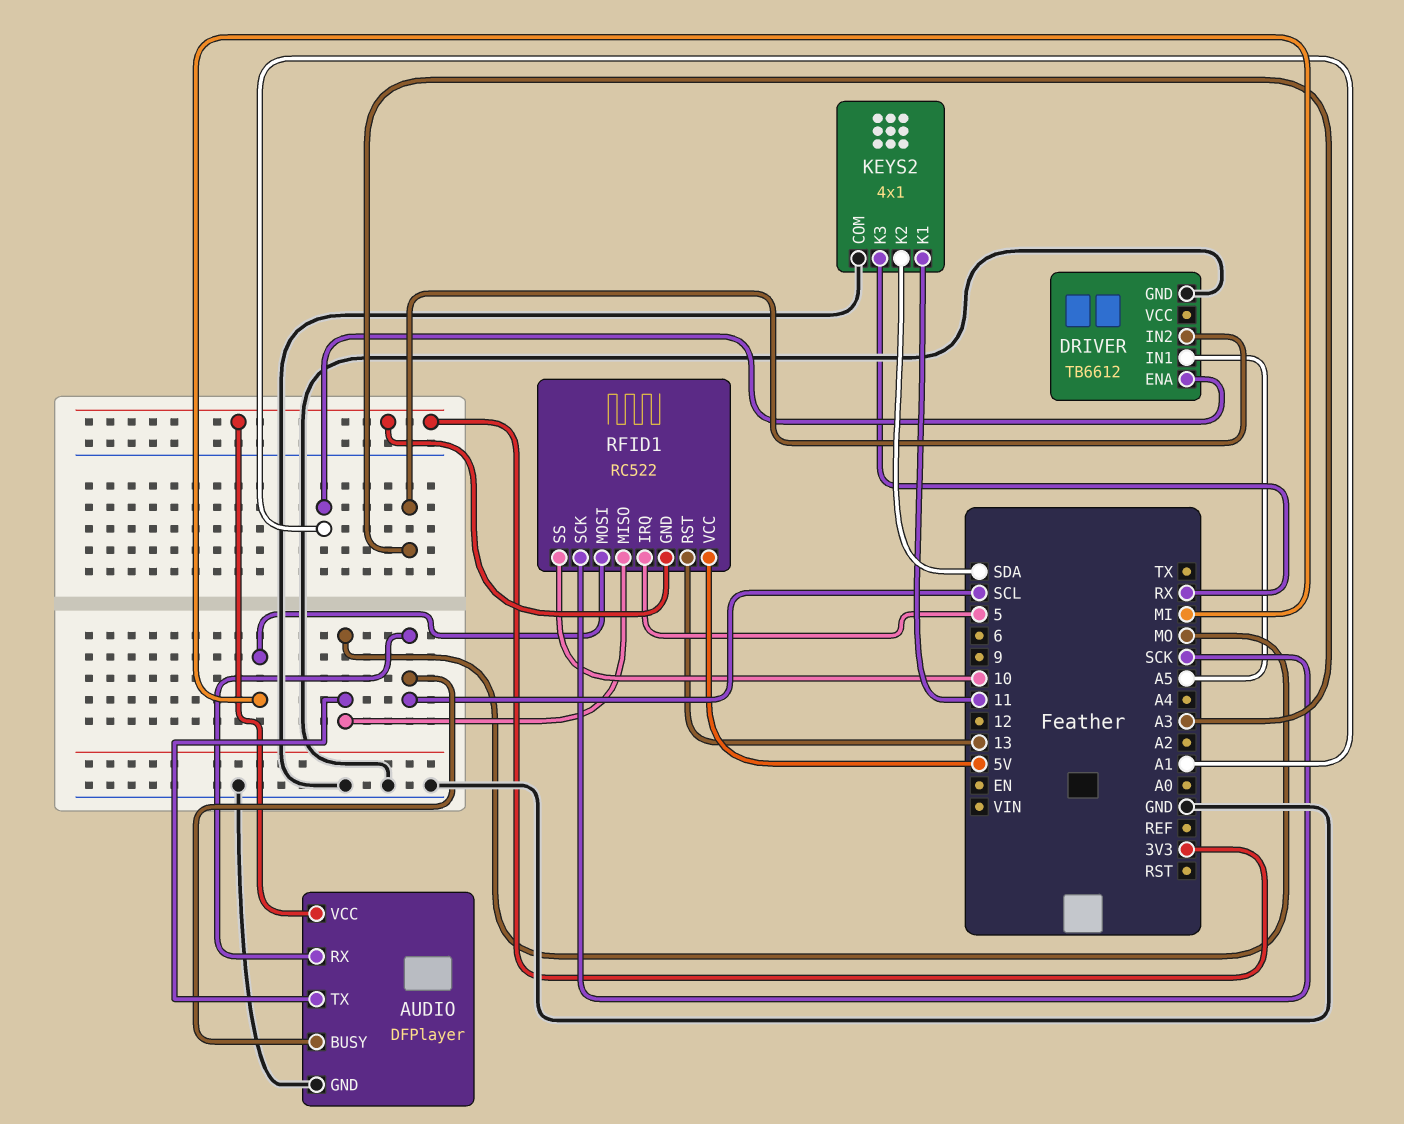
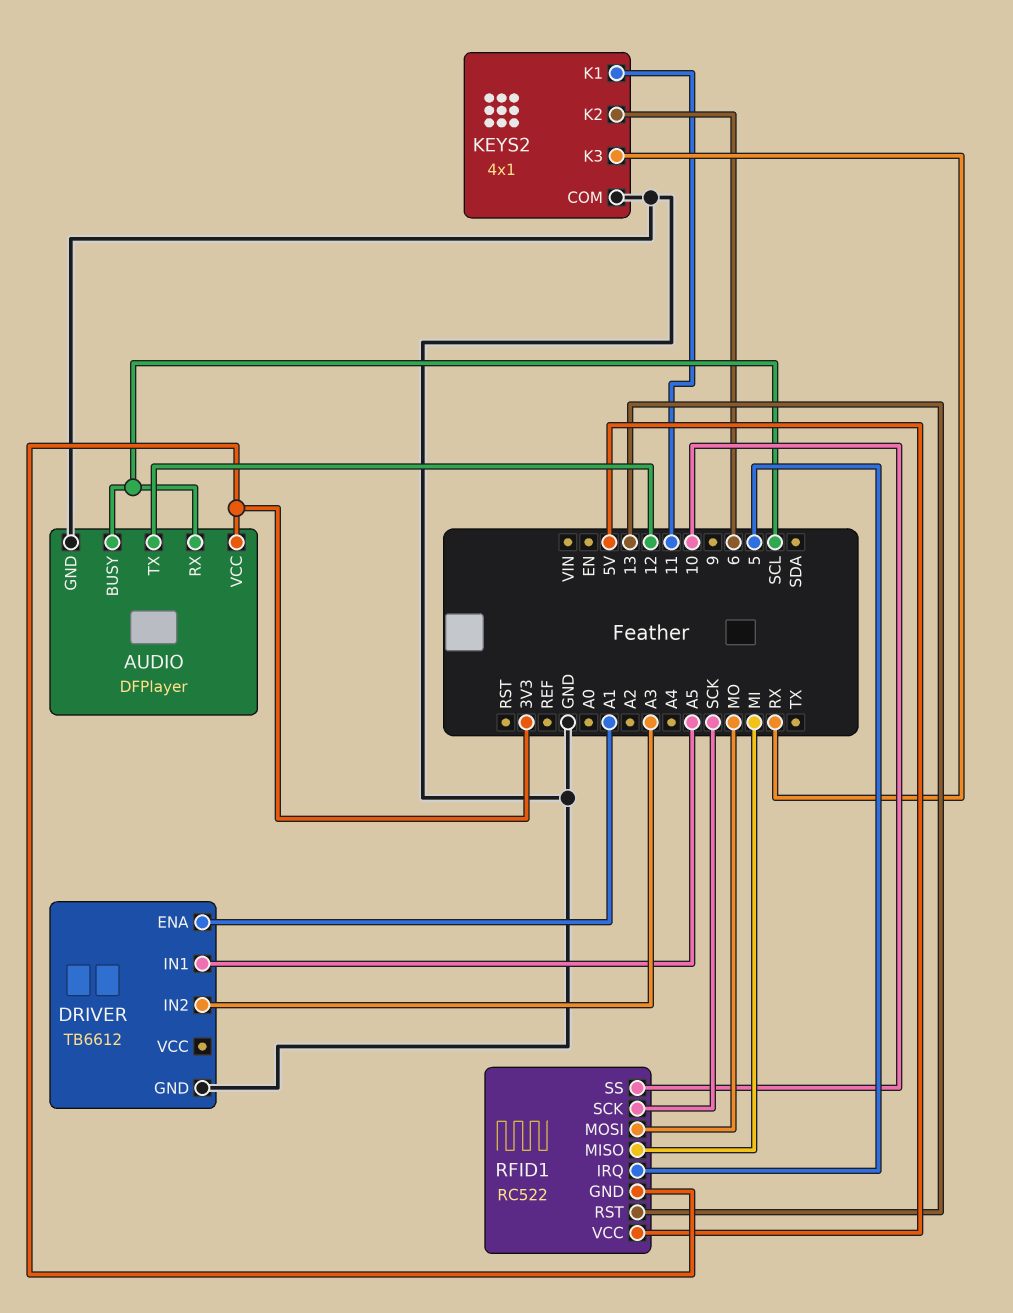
AUDIO pin TX: MO -> 12
KEYS2 pin K2: SDA -> 6
RFID1 pin MISO: MO -> MI
RFID1 pin MOSI: MI -> MO

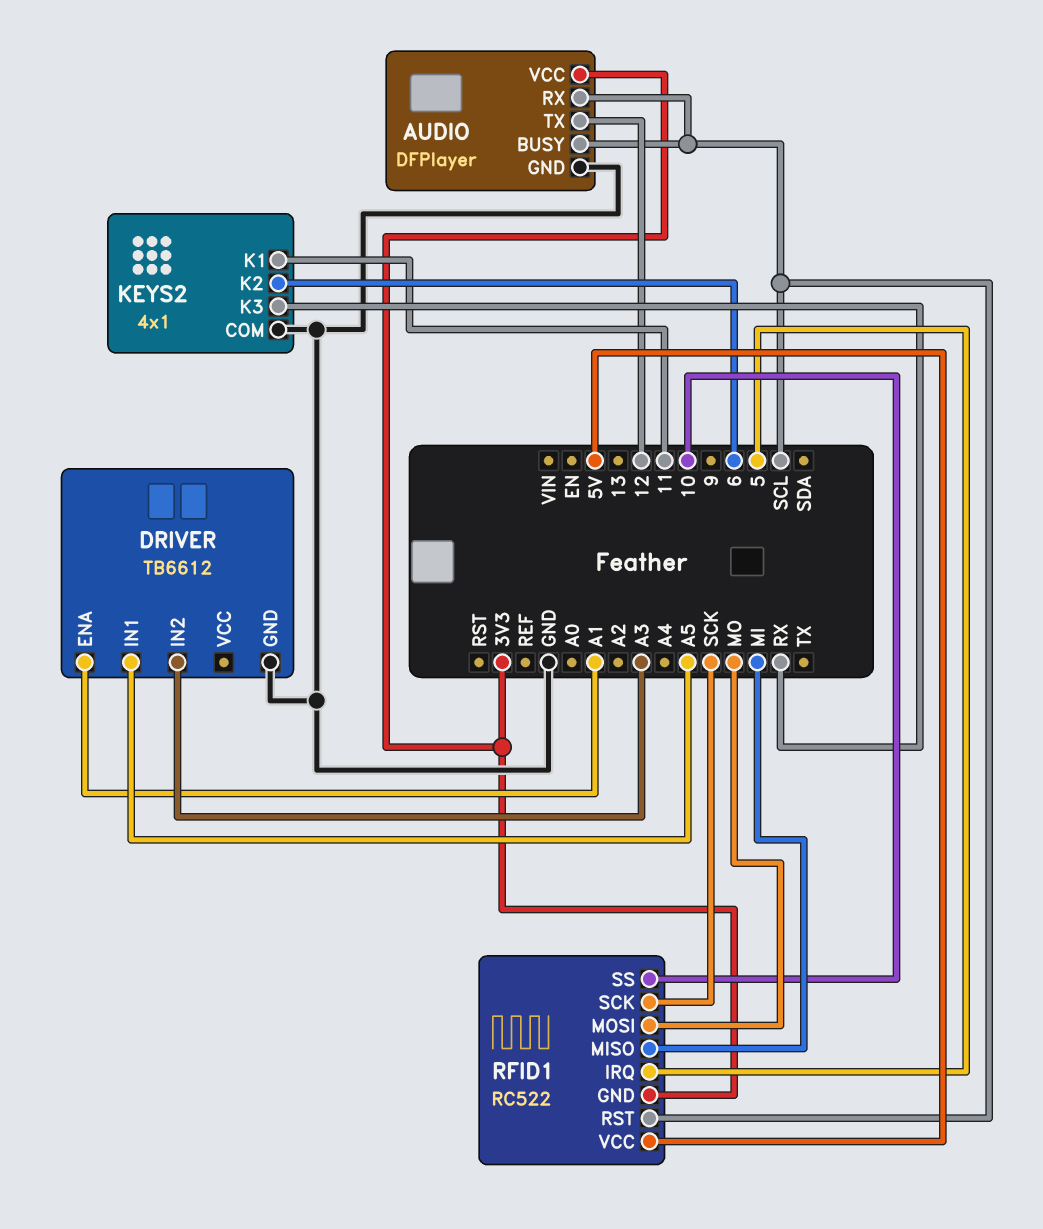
RFID1 pin RST: 13 -> SCL

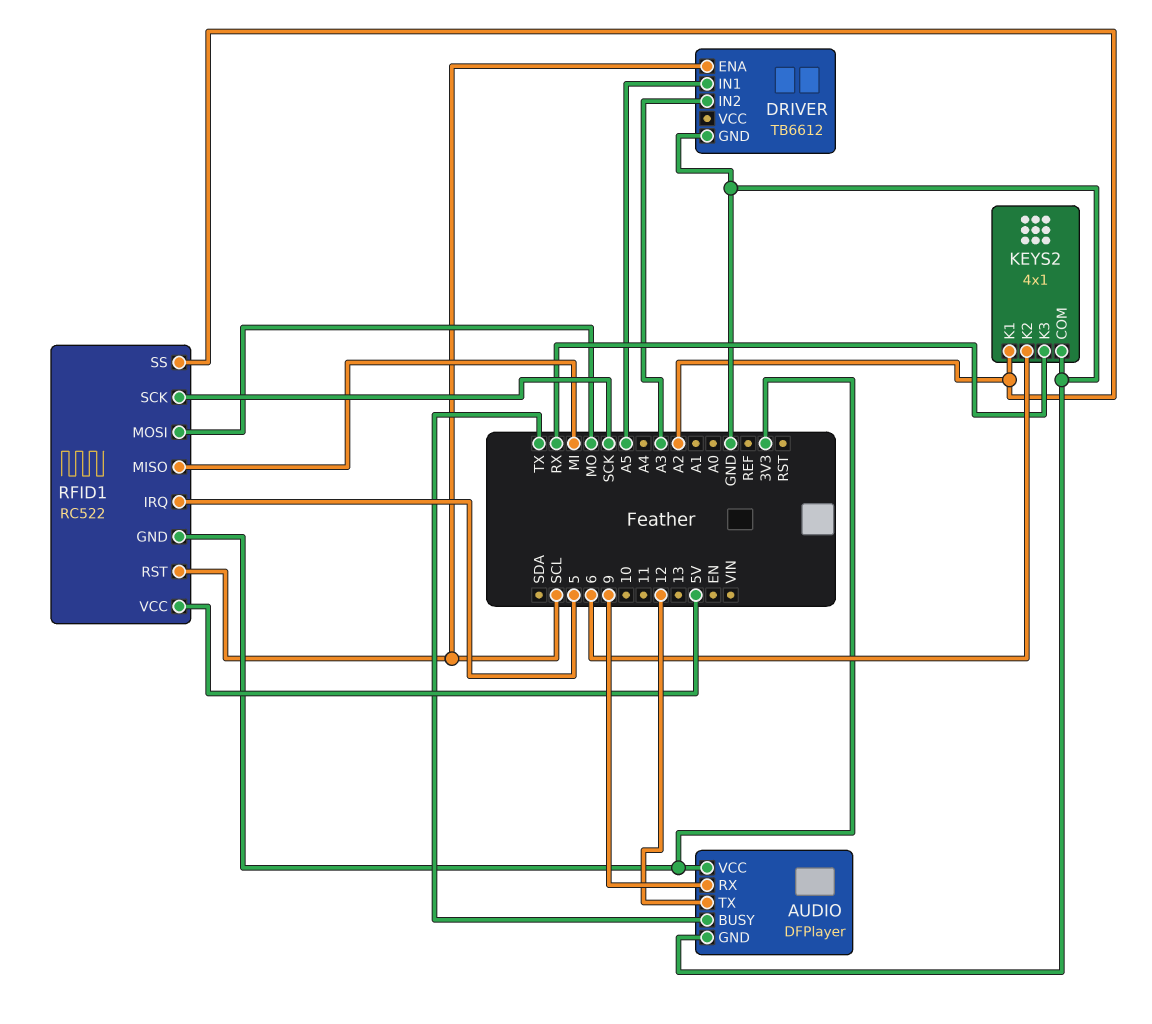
AUDIO pin BUSY: SCL -> TX
AUDIO pin RX: SCL -> 9
DRIVER pin ENA: A1 -> SCL
KEYS2 pin K1: 11 -> A2
RFID1 pin SS: 10 -> A2

